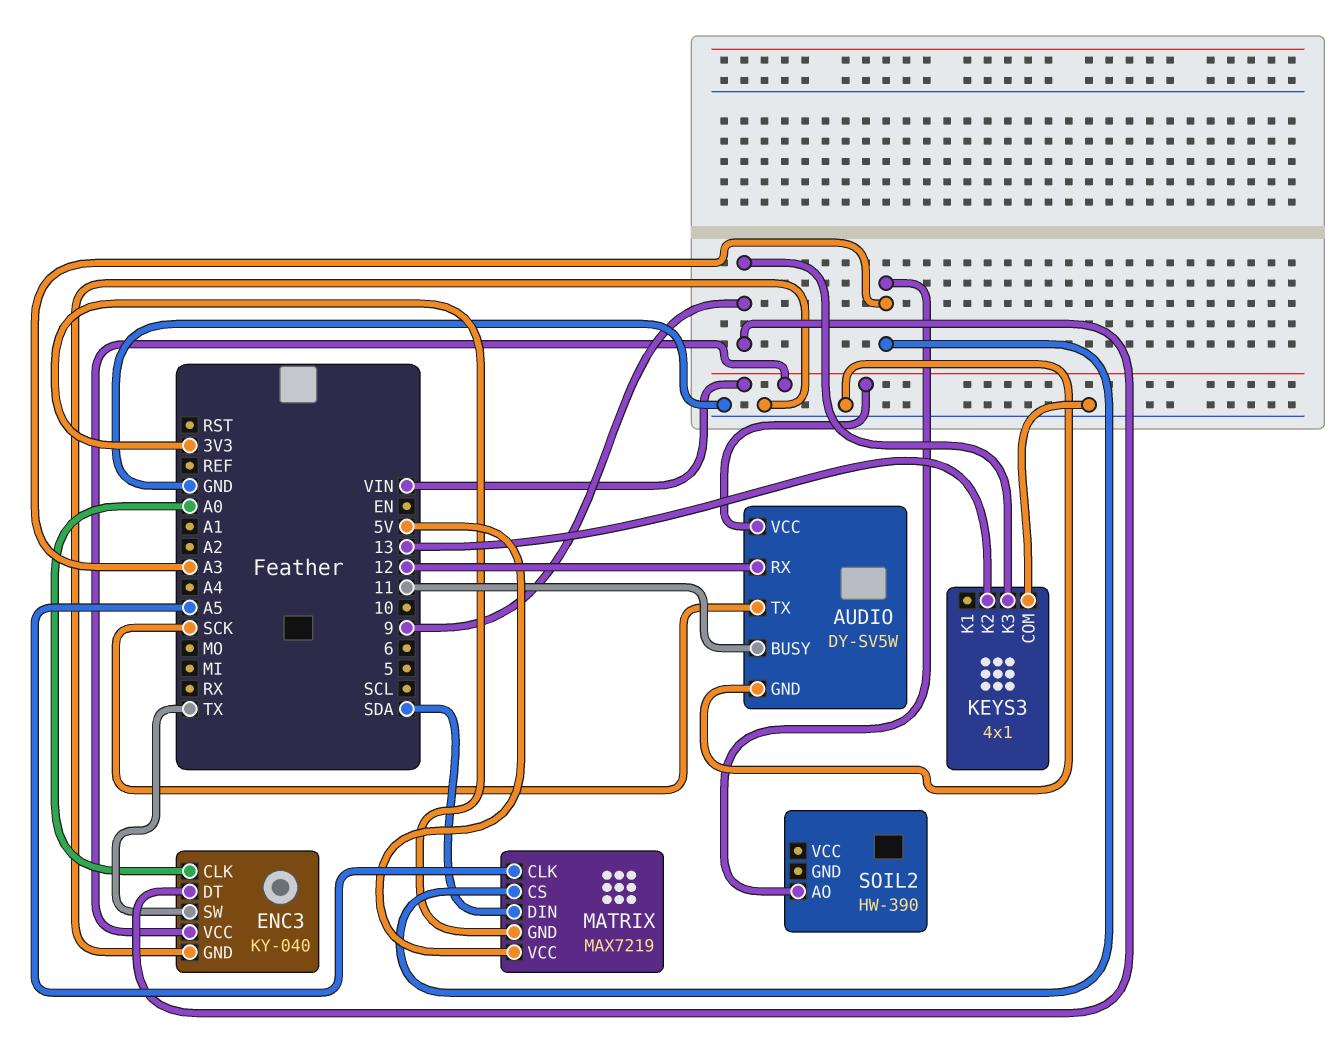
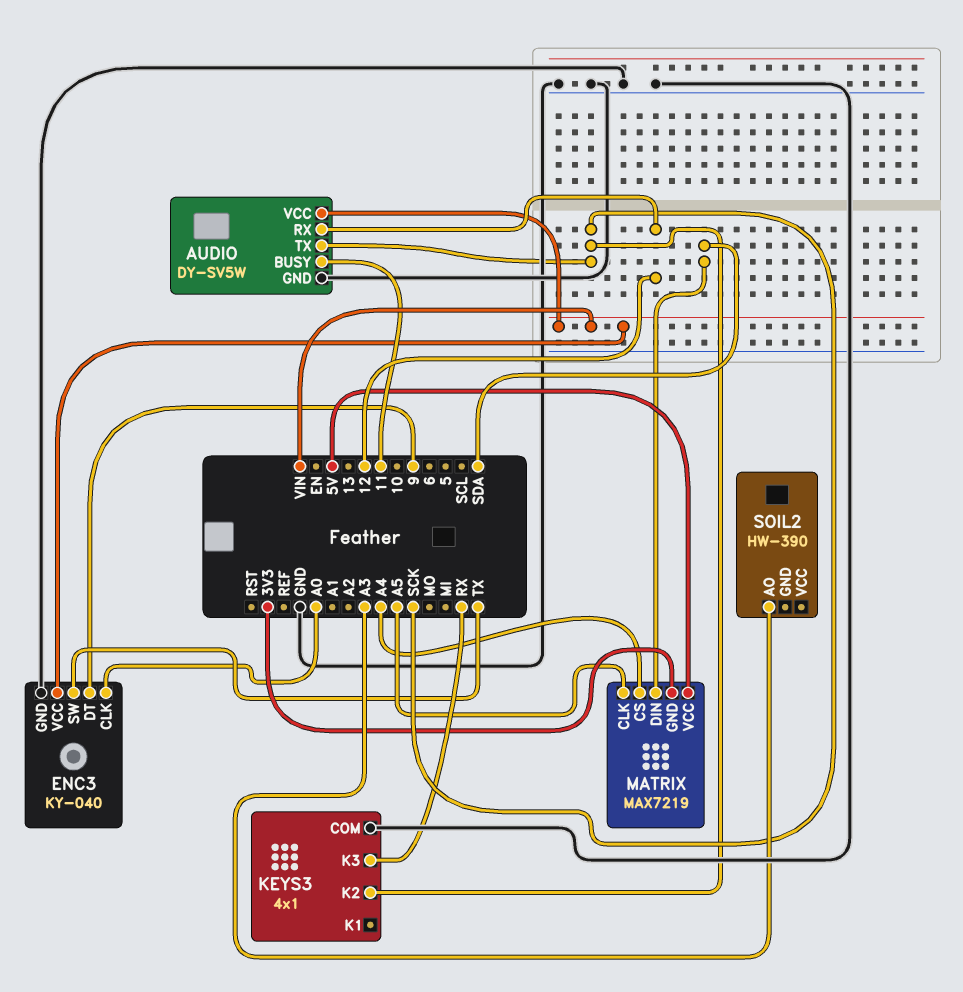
KEYS3 pin K2: 13 -> SCK
KEYS3 pin K3: 9 -> RX
MATRIX pin CS: A3 -> A4

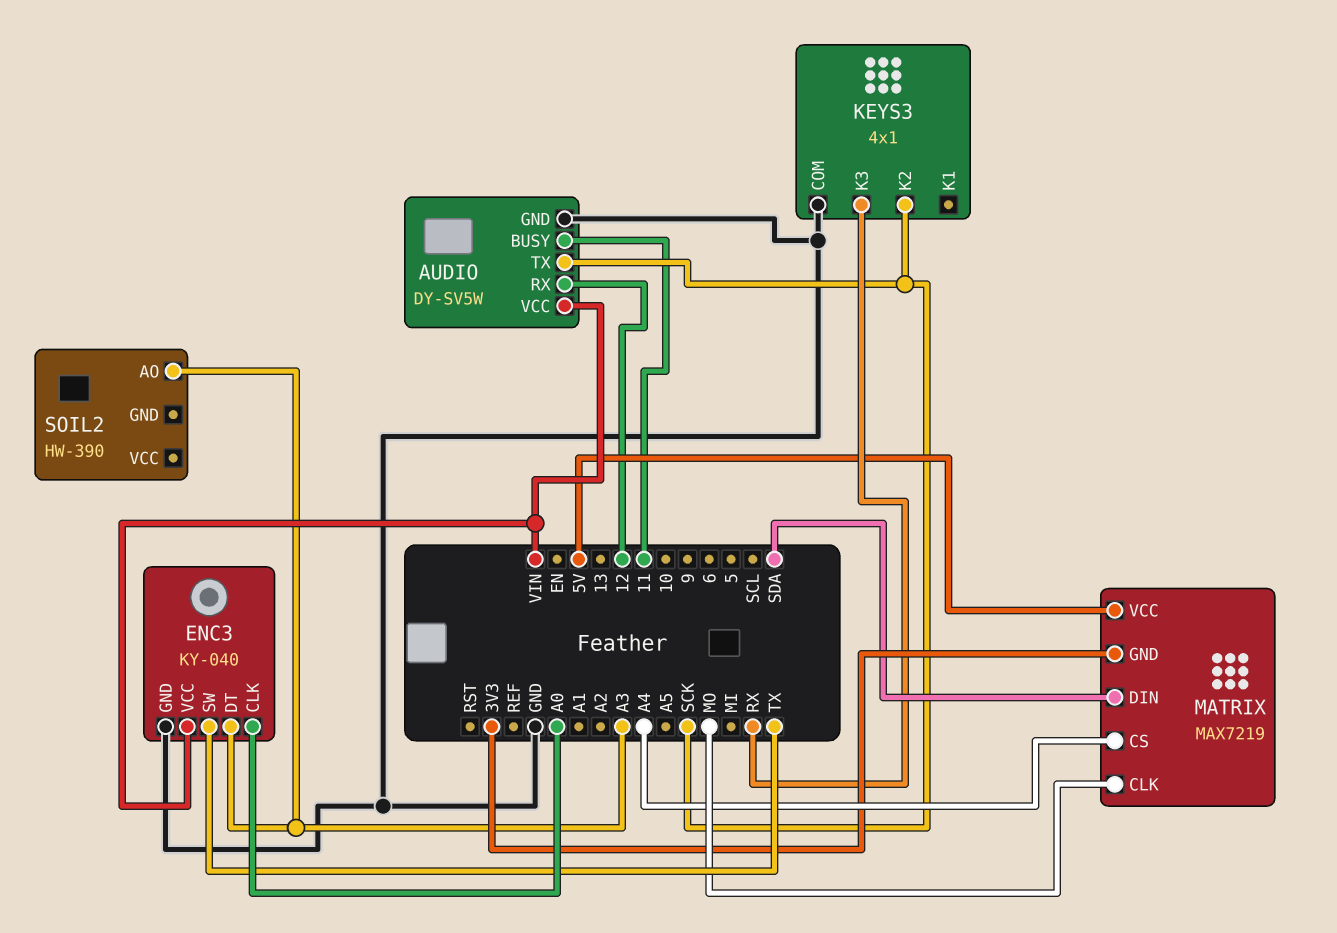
ENC3 pin DT: 9 -> A3
MATRIX pin CLK: A5 -> MO

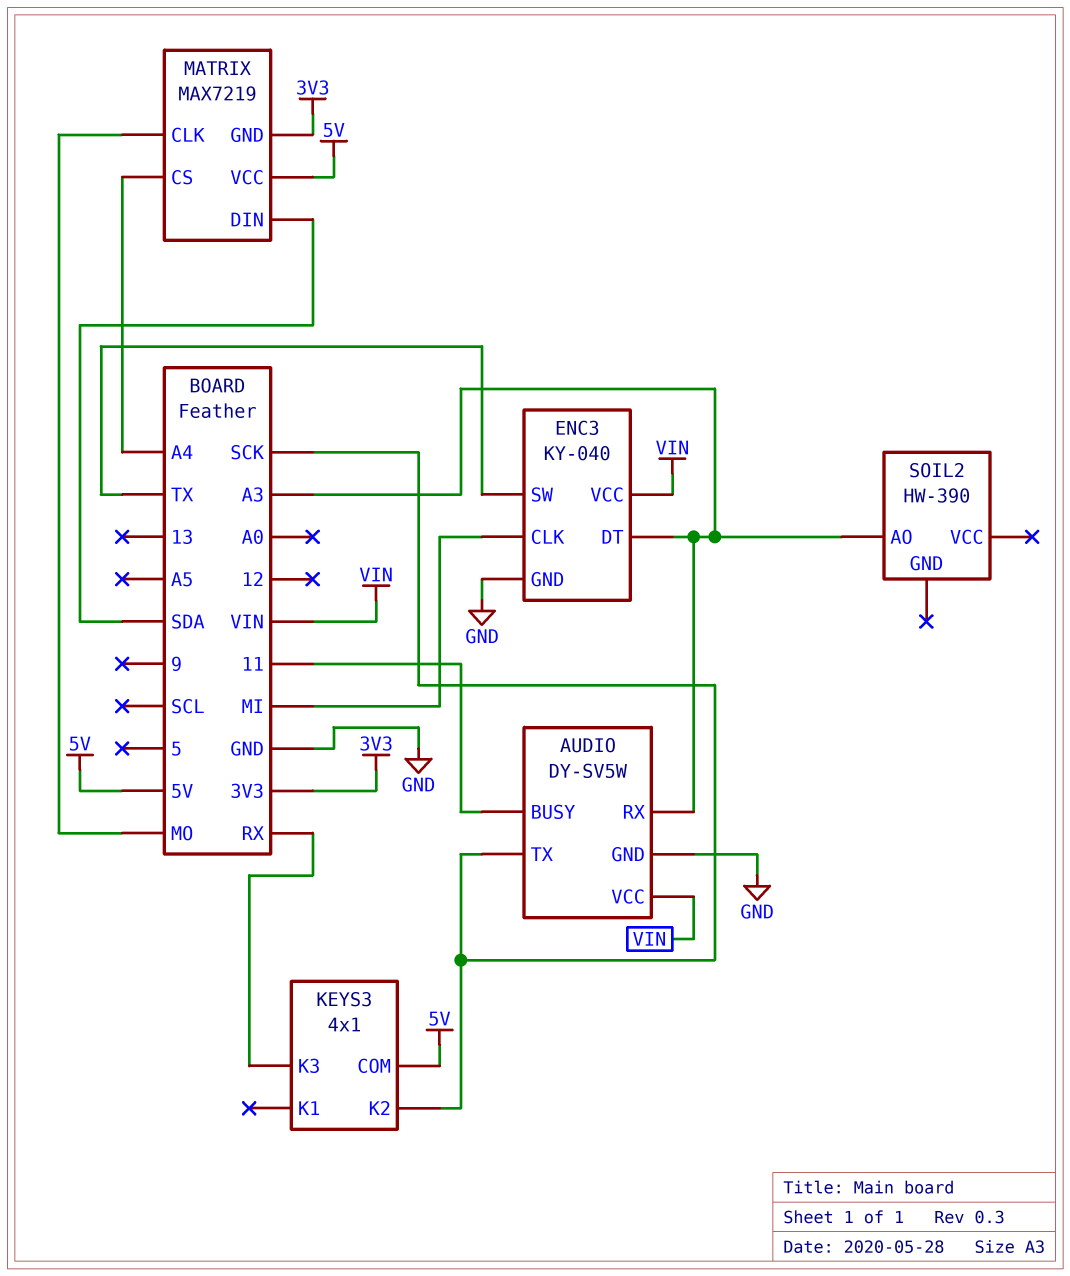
AUDIO pin RX: 12 -> A3
ENC3 pin CLK: A0 -> MI
KEYS3 pin COM: GND -> 5V

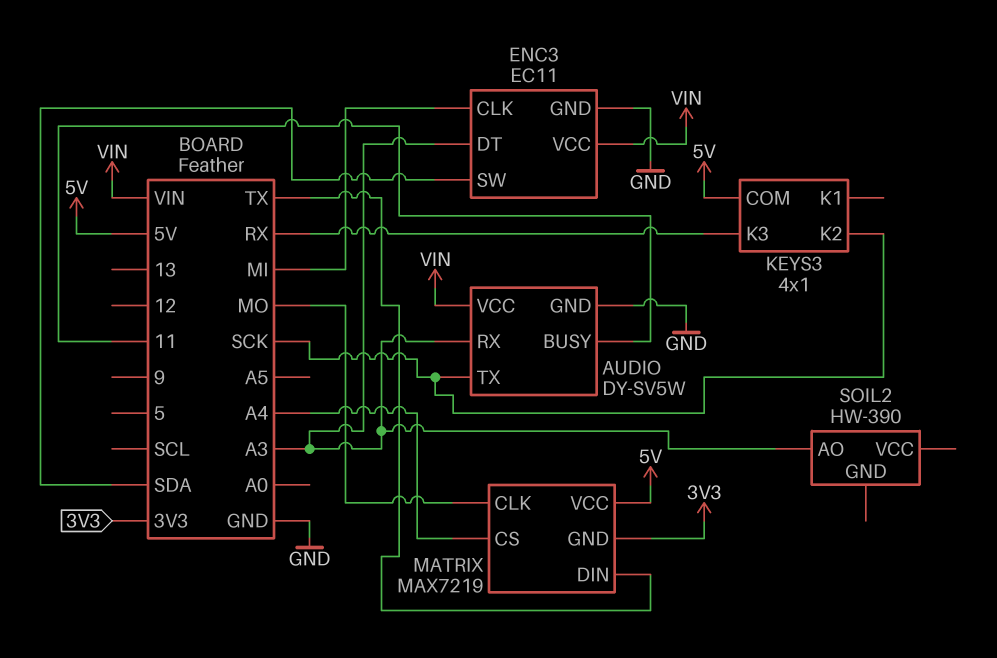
ENC3: KY-040 -> EC11
ENC3 pin SW: TX -> SDA
MATRIX pin DIN: SDA -> TX

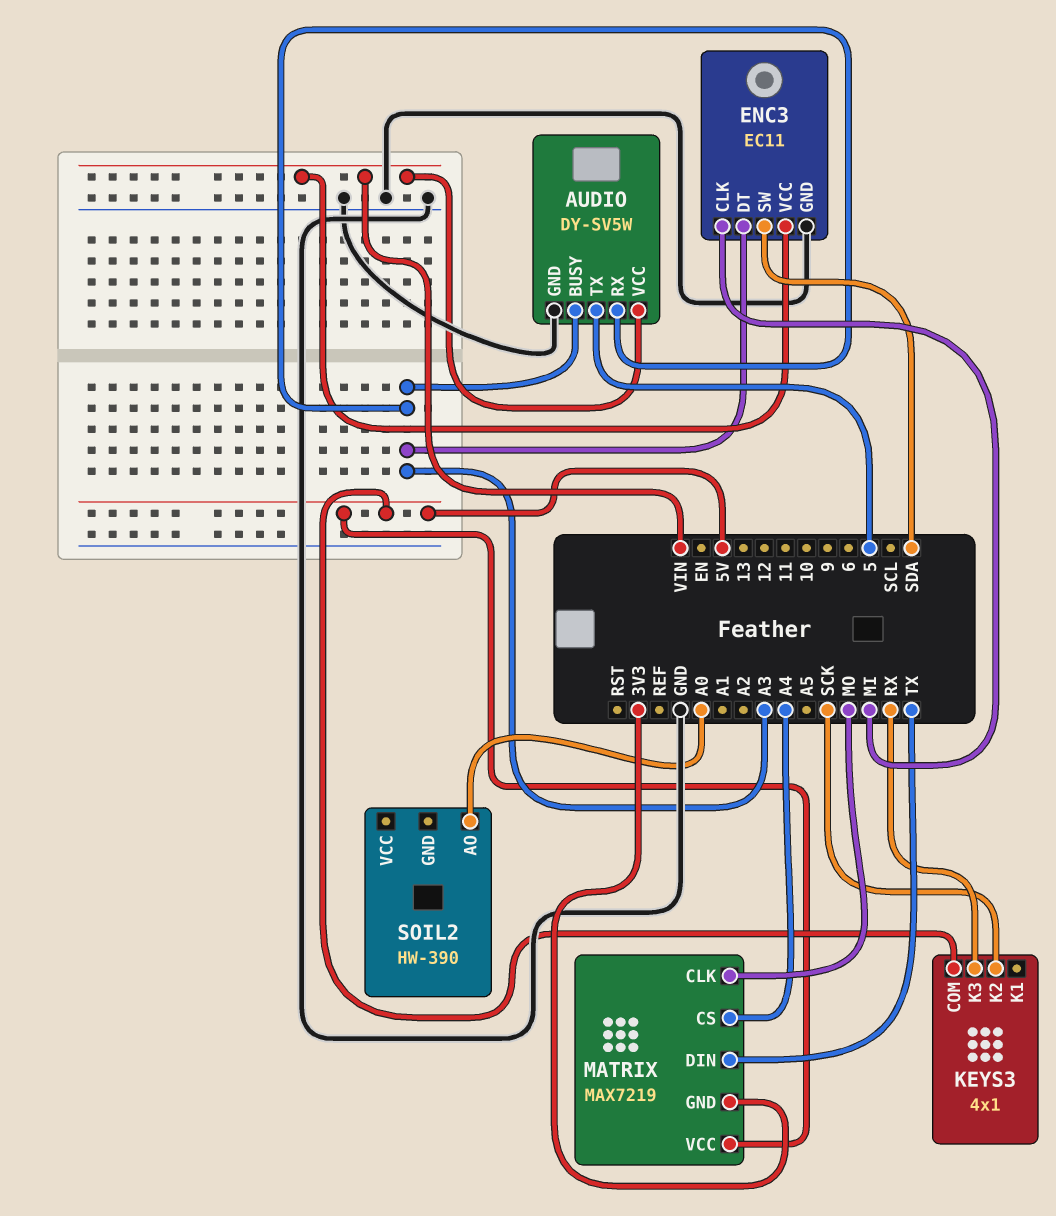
AUDIO pin BUSY: 11 -> A3
AUDIO pin TX: SCK -> 5
SOIL2 pin AO: A3 -> A0

